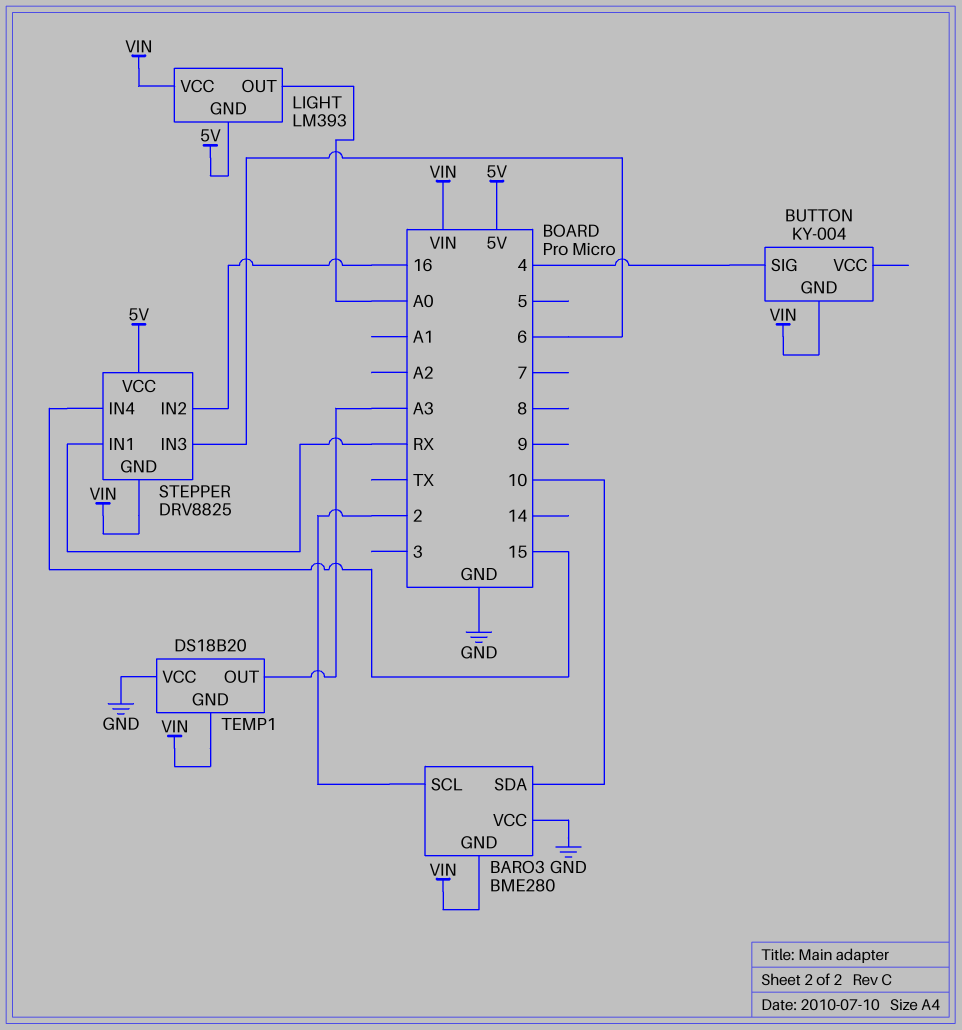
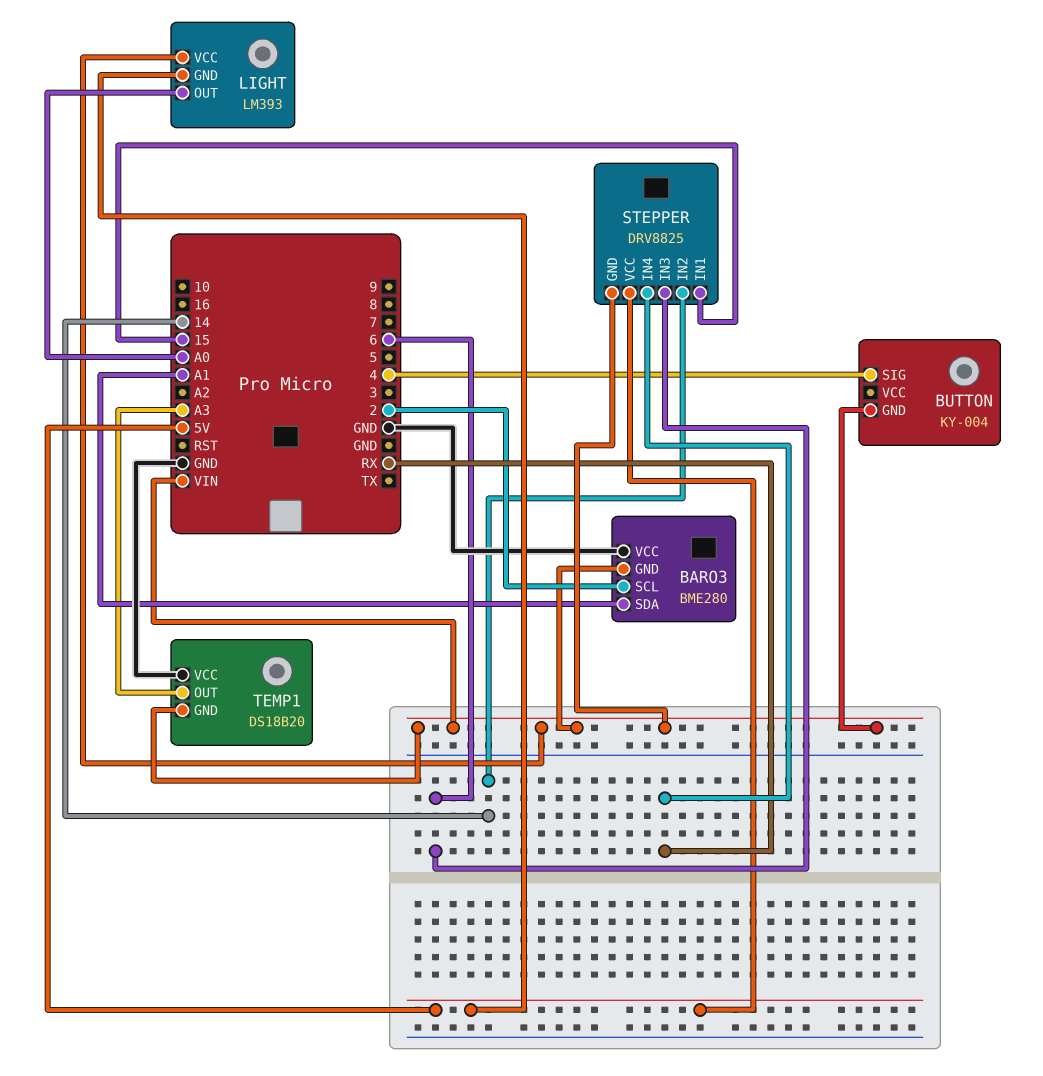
BARO3 pin SDA: 10 -> A1
STEPPER pin IN1: RX -> 15
STEPPER pin IN2: 16 -> 14
STEPPER pin IN4: 15 -> RX

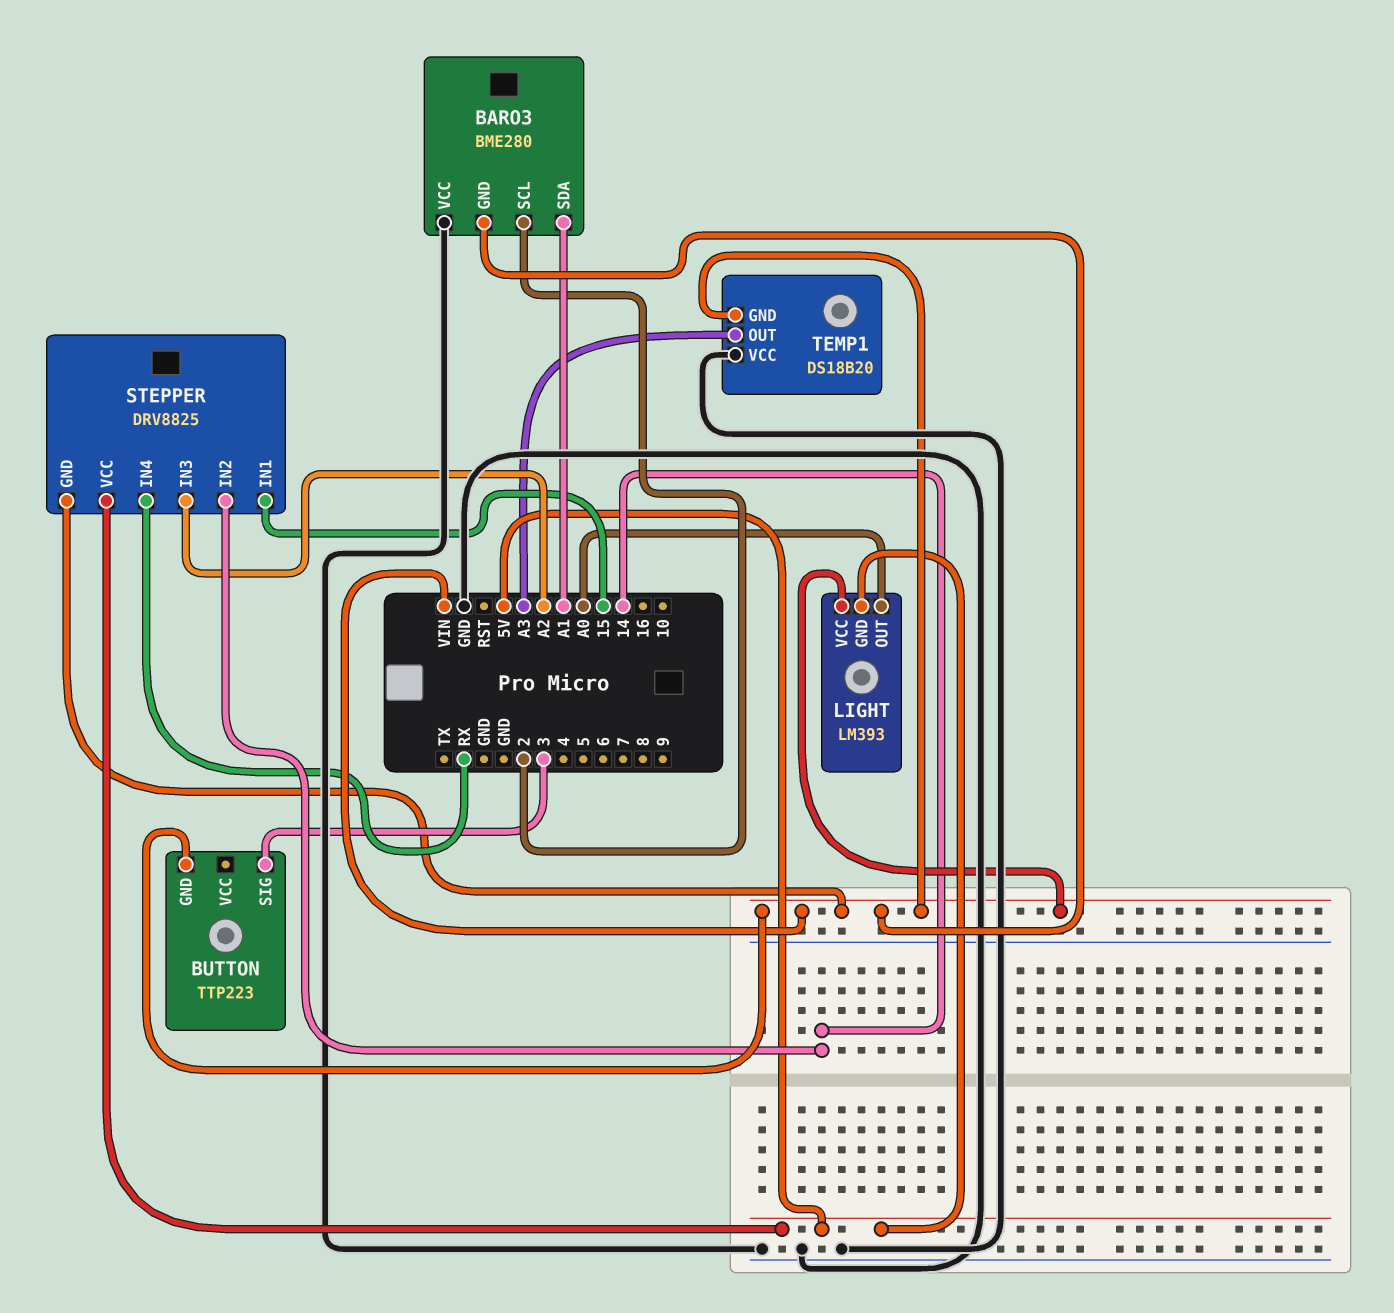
BUTTON: KY-004 -> TTP223
BUTTON pin SIG: 4 -> 3
STEPPER pin IN3: 6 -> A2

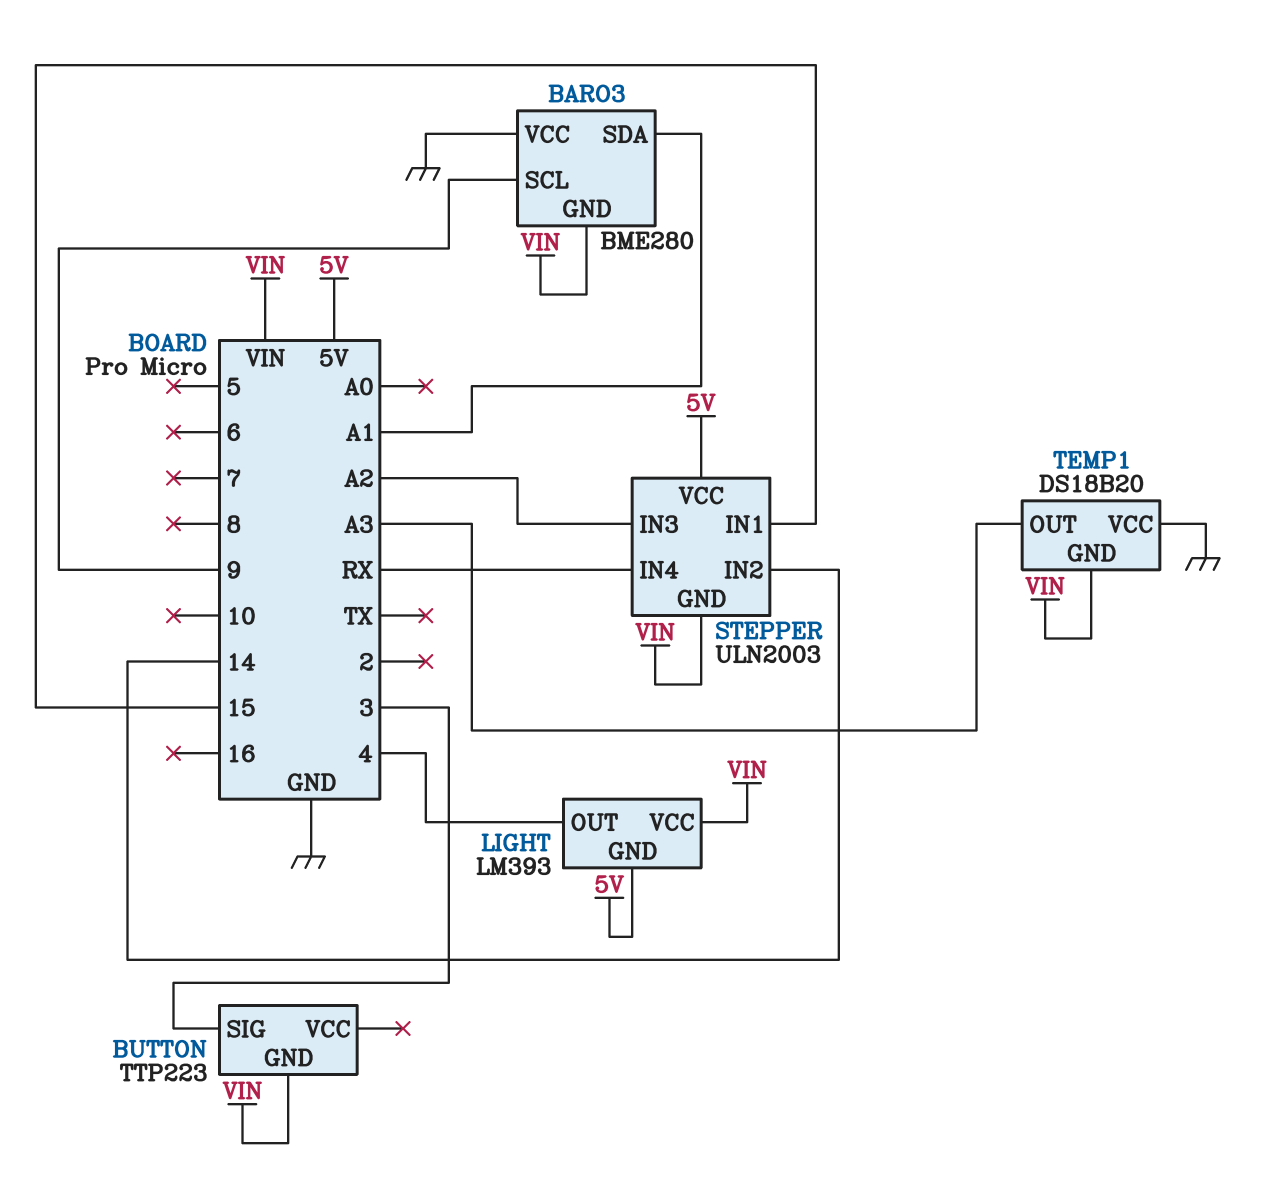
BARO3 pin SCL: 2 -> 9
LIGHT pin OUT: A0 -> 4
STEPPER: DRV8825 -> ULN2003

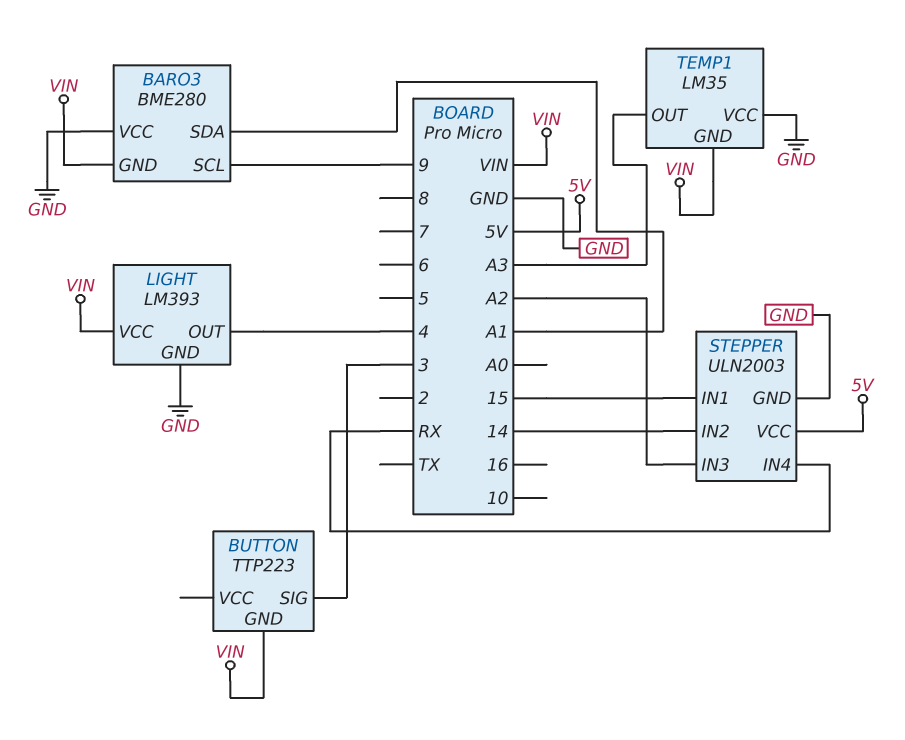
LIGHT pin GND: 5V -> GND
STEPPER pin GND: VIN -> GND
TEMP1: DS18B20 -> LM35

